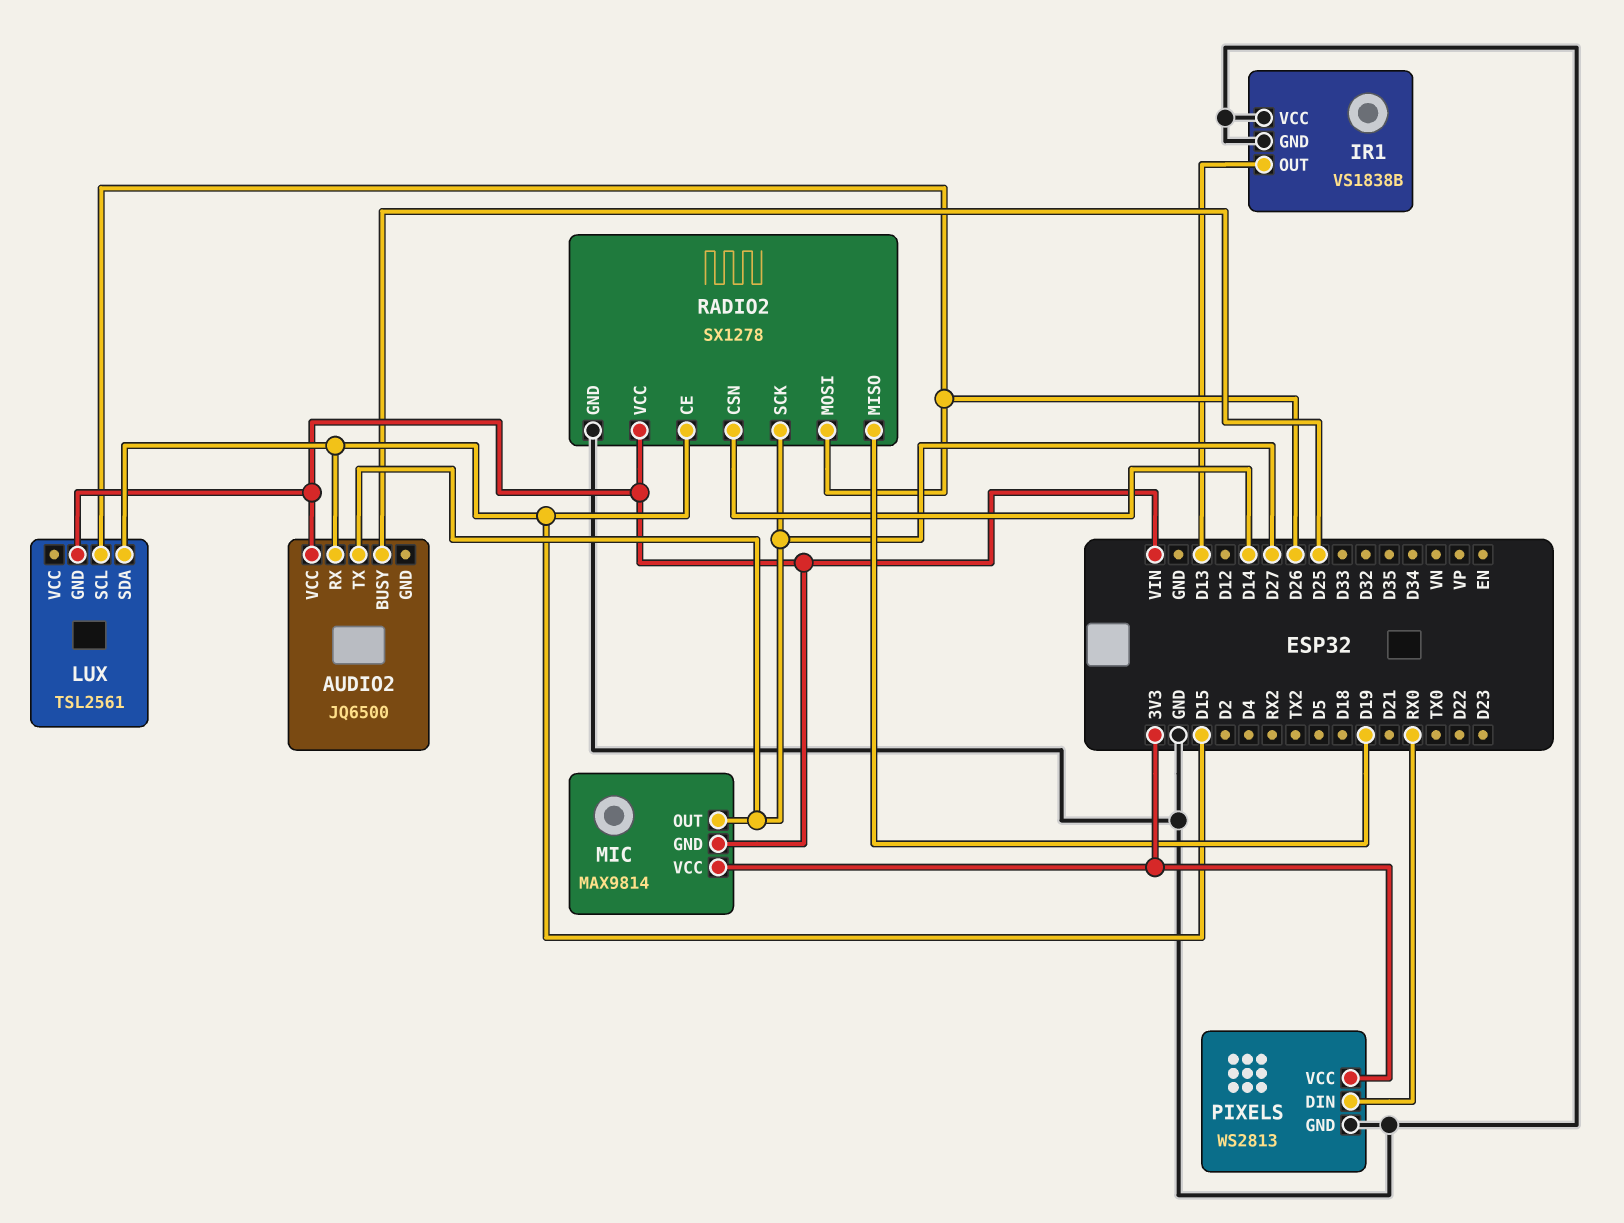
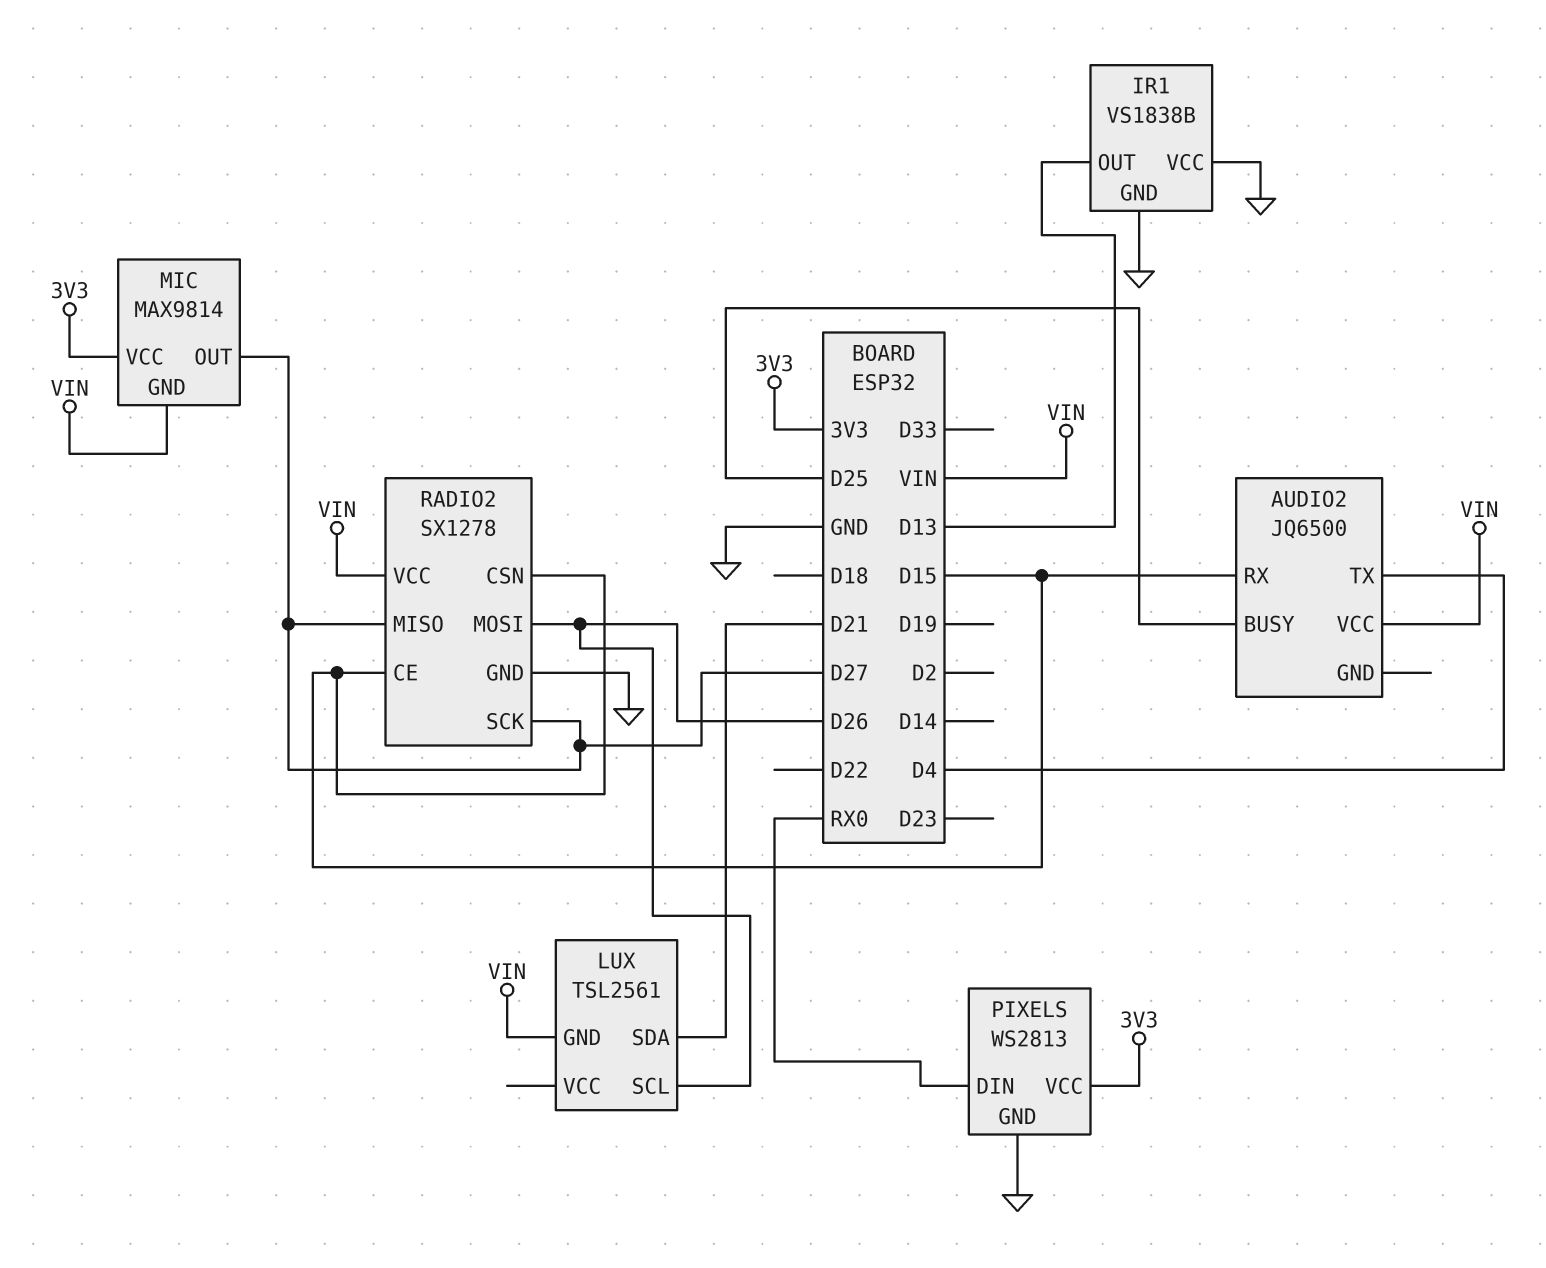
AUDIO2 pin TX: D27 -> D4
LUX pin SDA: D15 -> D21
RADIO2 pin CSN: D14 -> D15
RADIO2 pin MISO: D19 -> D27

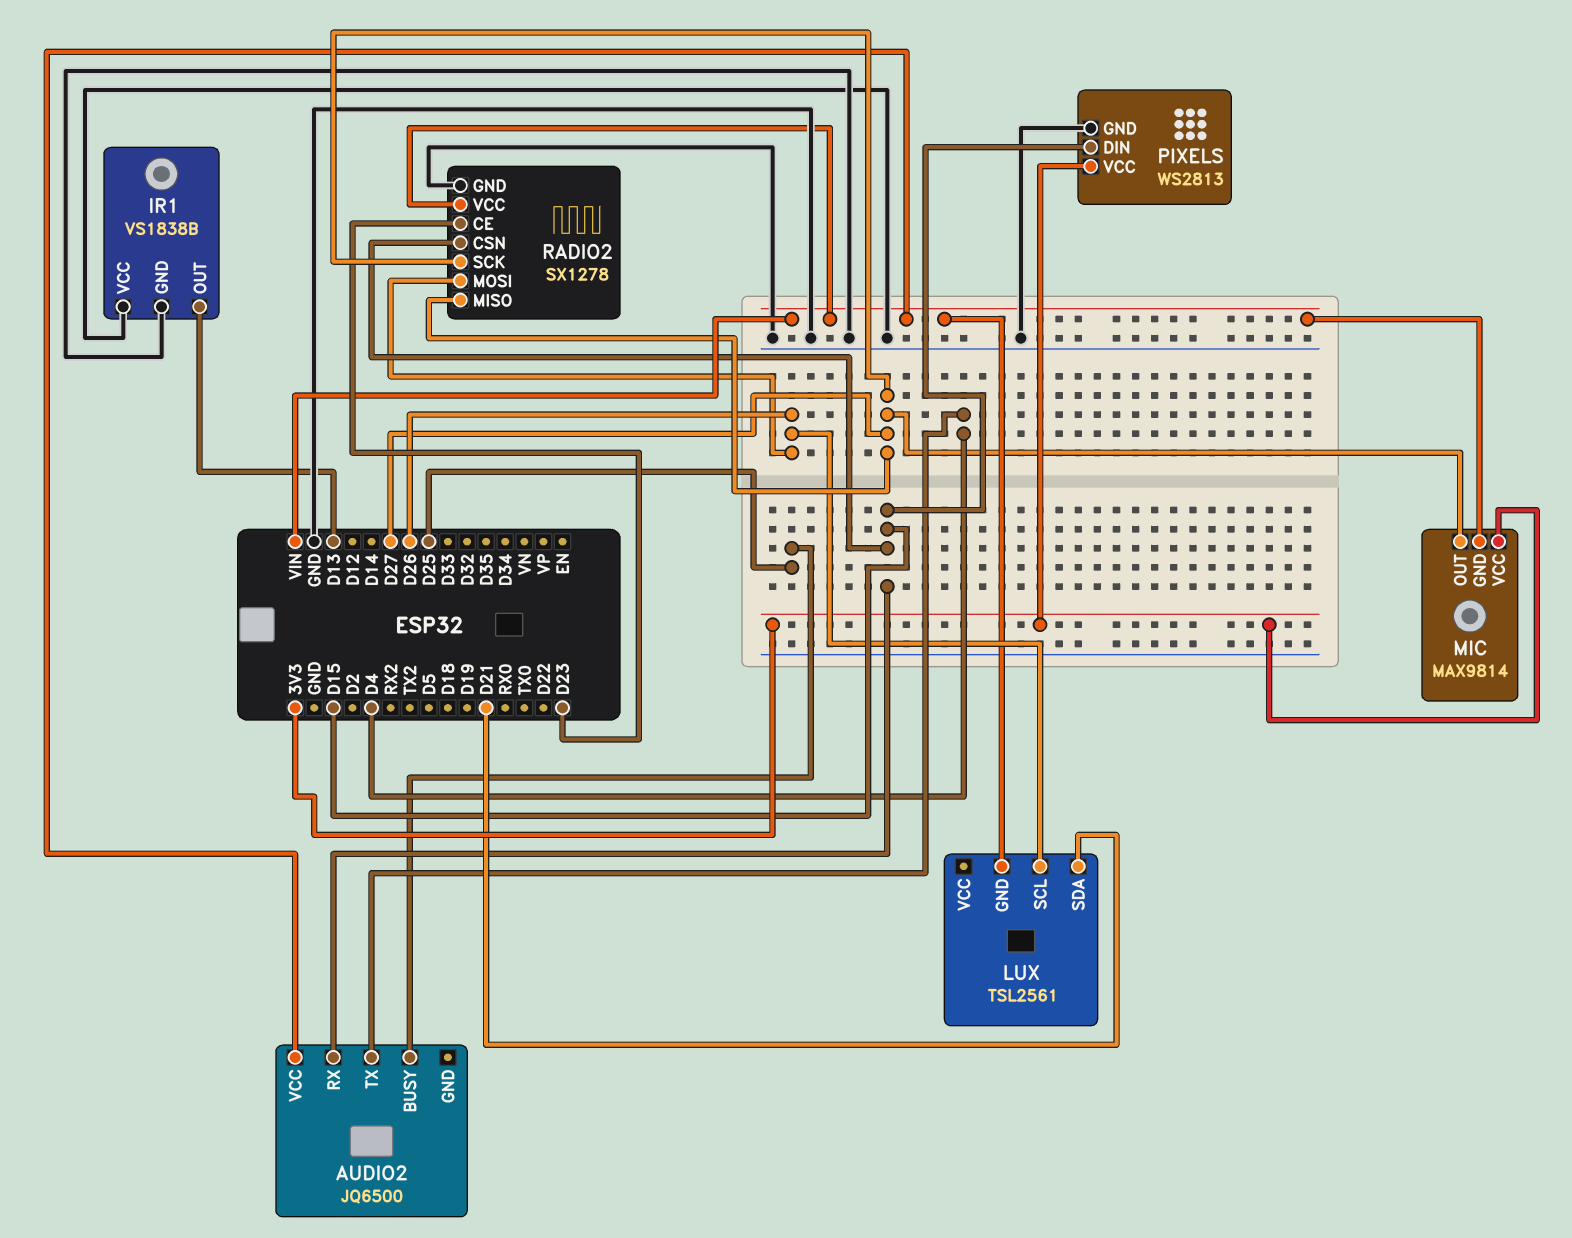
PIXELS pin DIN: RX0 -> D15
RADIO2 pin CE: D15 -> D23

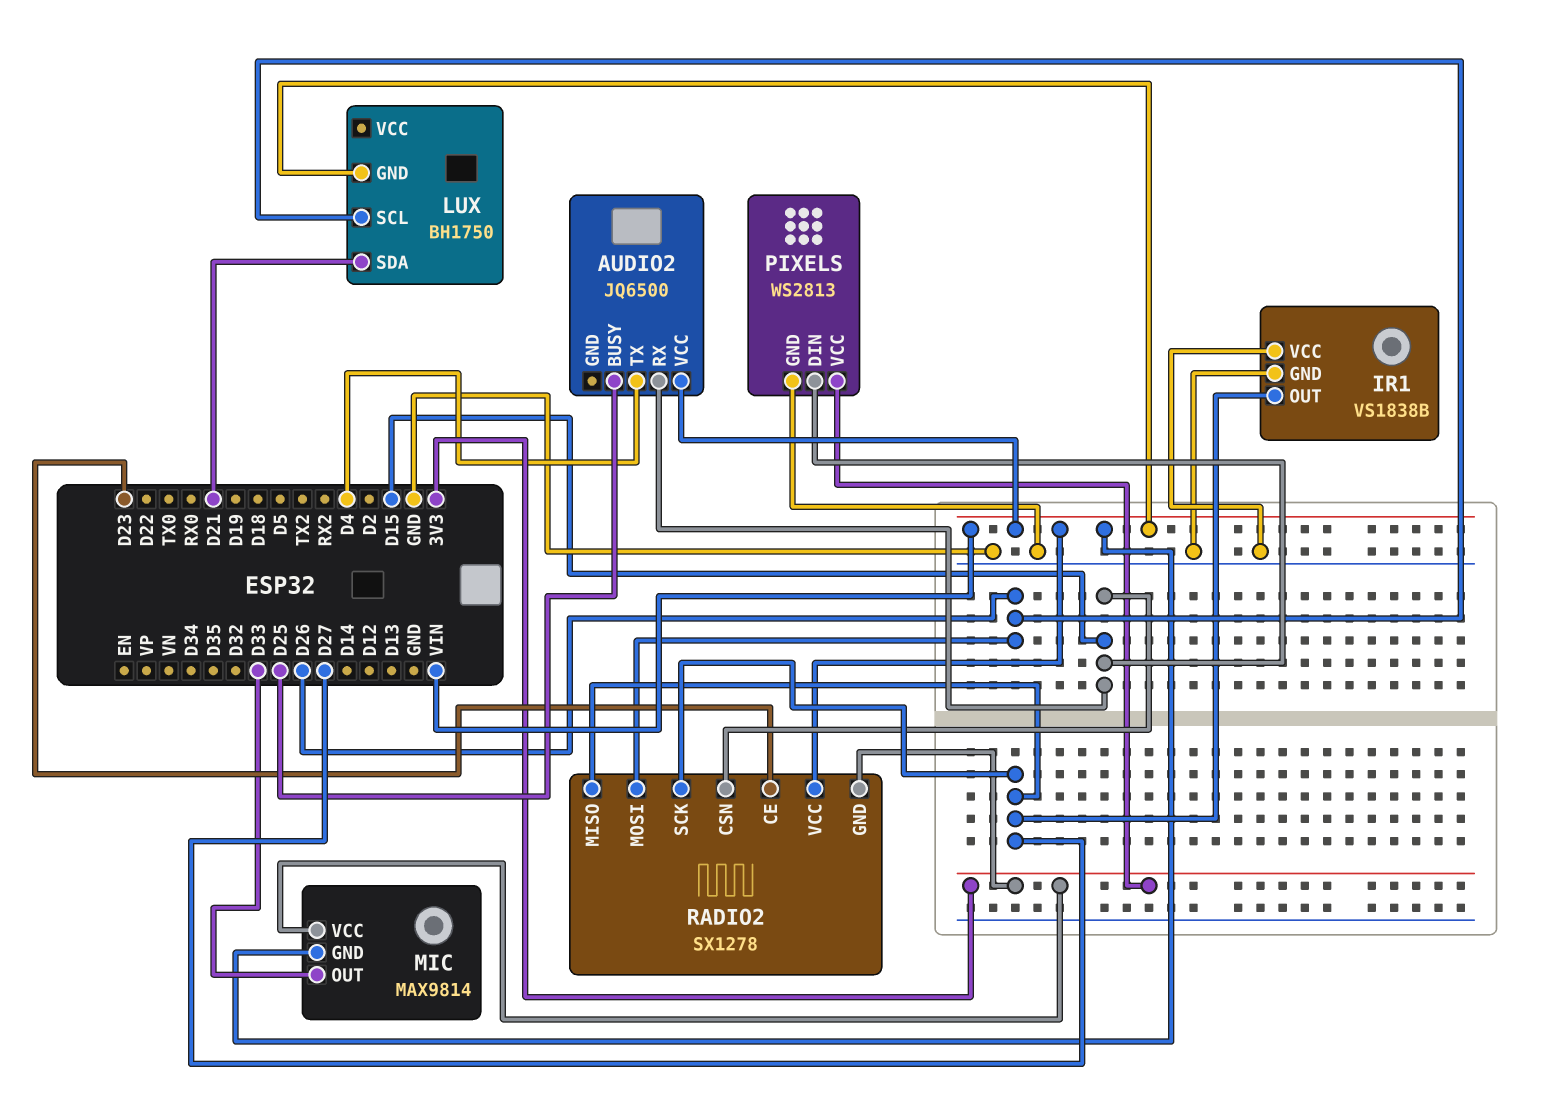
IR1 pin OUT: D13 -> D27
LUX: TSL2561 -> BH1750
MIC pin OUT: D27 -> D33
RADIO2 pin GND: GND -> 3V3

